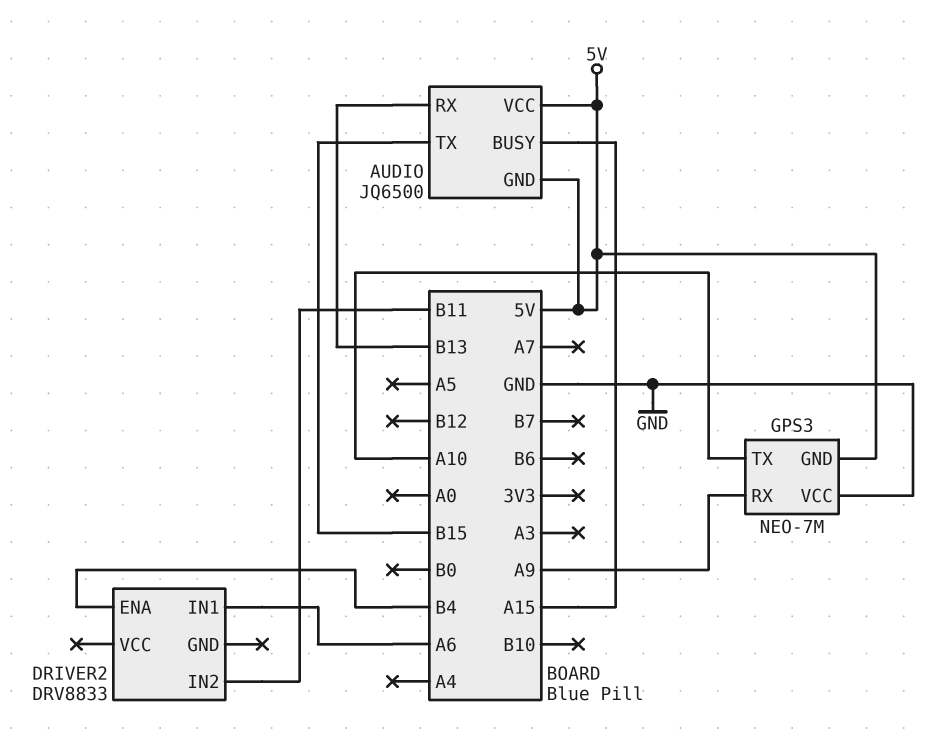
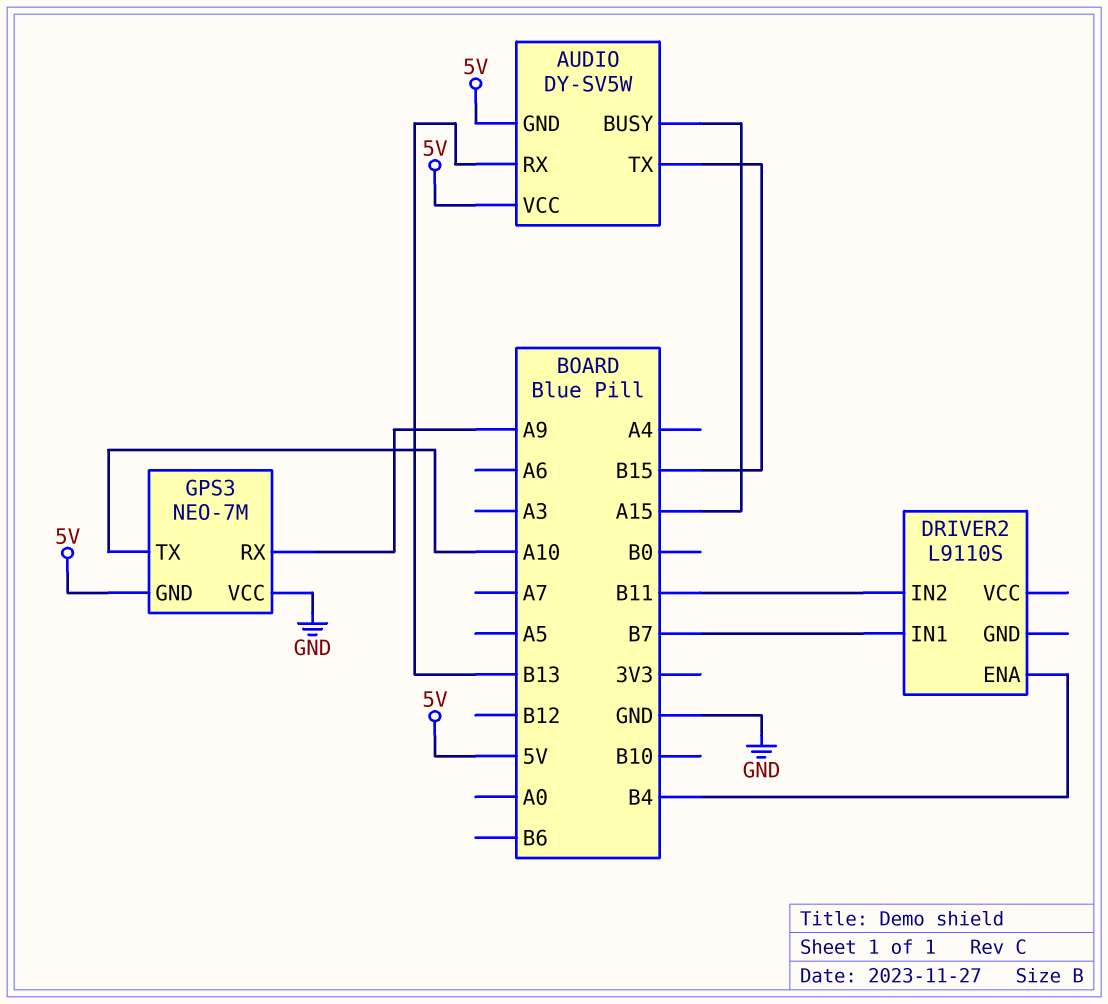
AUDIO: JQ6500 -> DY-SV5W
DRIVER2: DRV8833 -> L9110S
DRIVER2 pin IN1: A6 -> B7

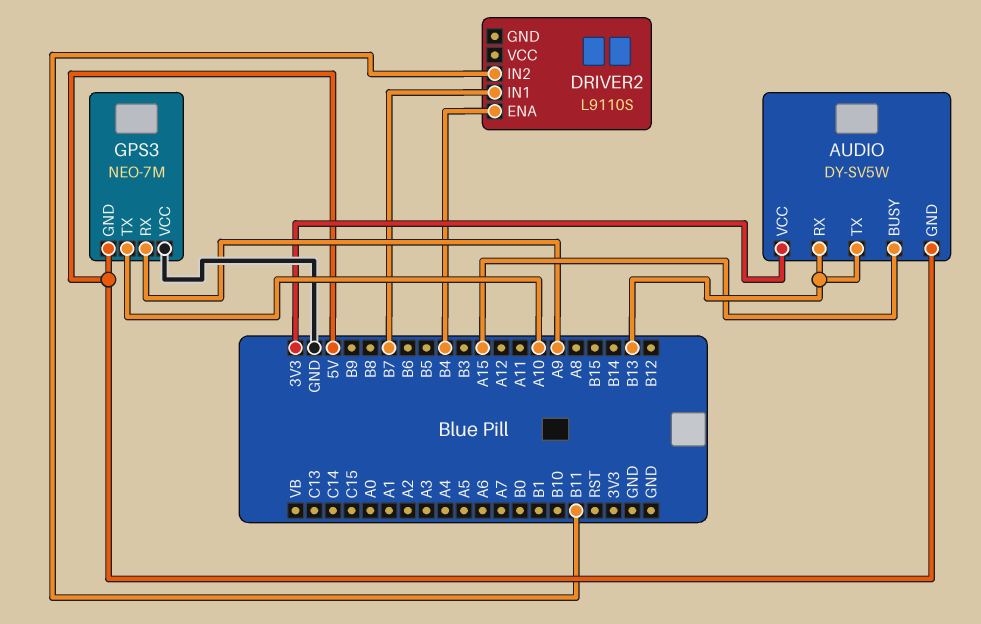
AUDIO pin TX: B15 -> B13
AUDIO pin VCC: 5V -> 3V3

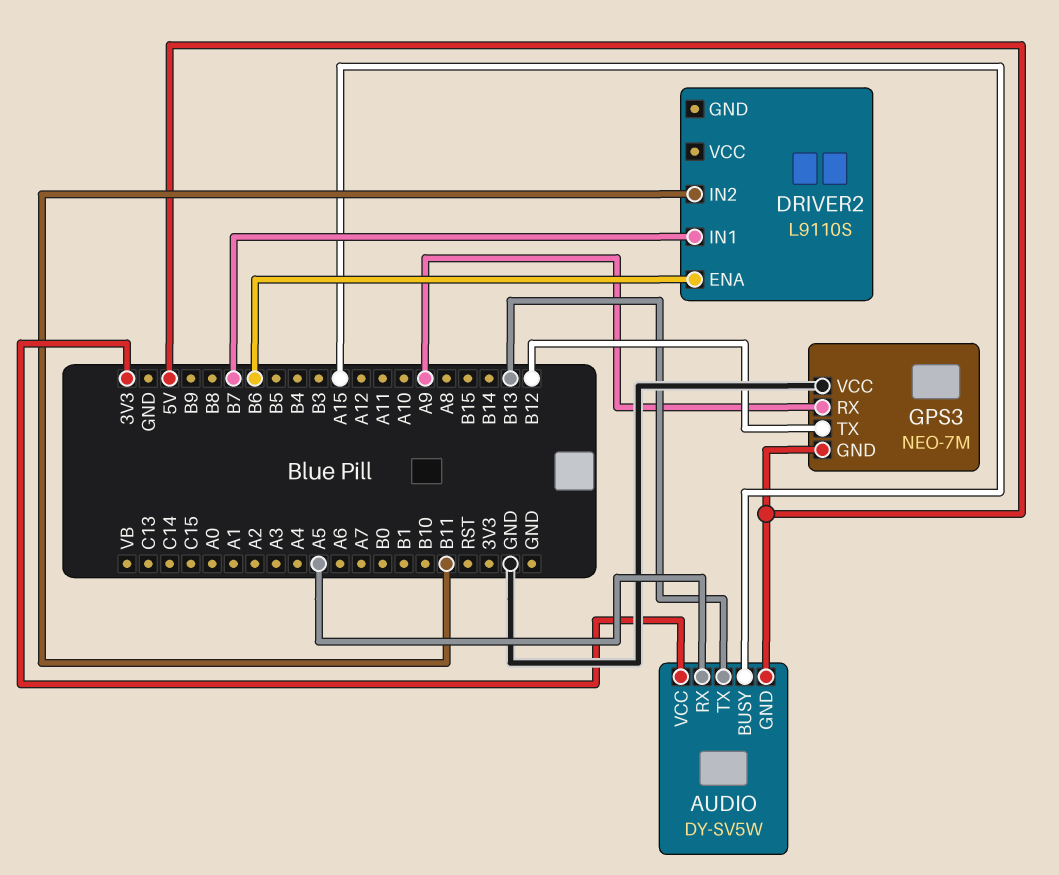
AUDIO pin RX: B13 -> A5
DRIVER2 pin ENA: B4 -> B6
GPS3 pin TX: A10 -> B12

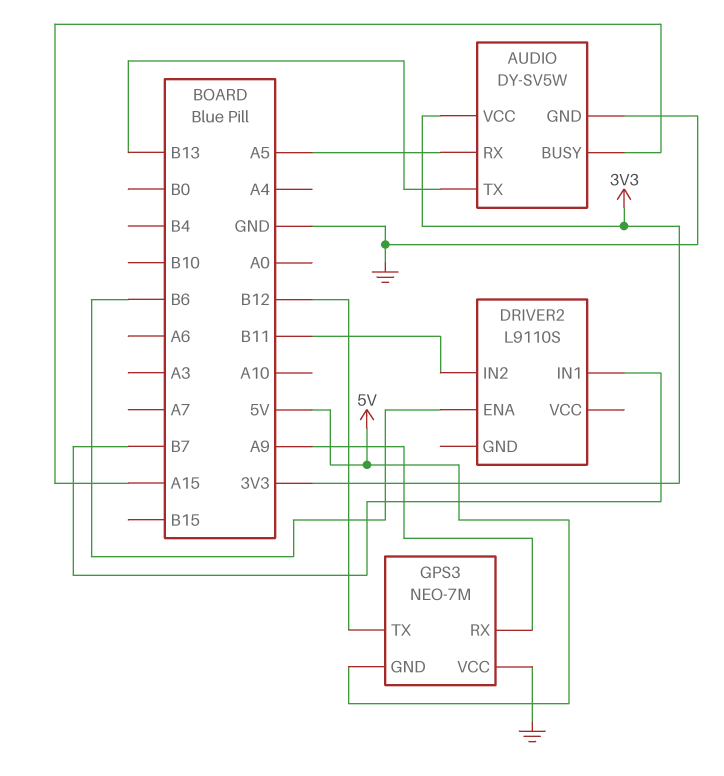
AUDIO pin GND: 5V -> GND

